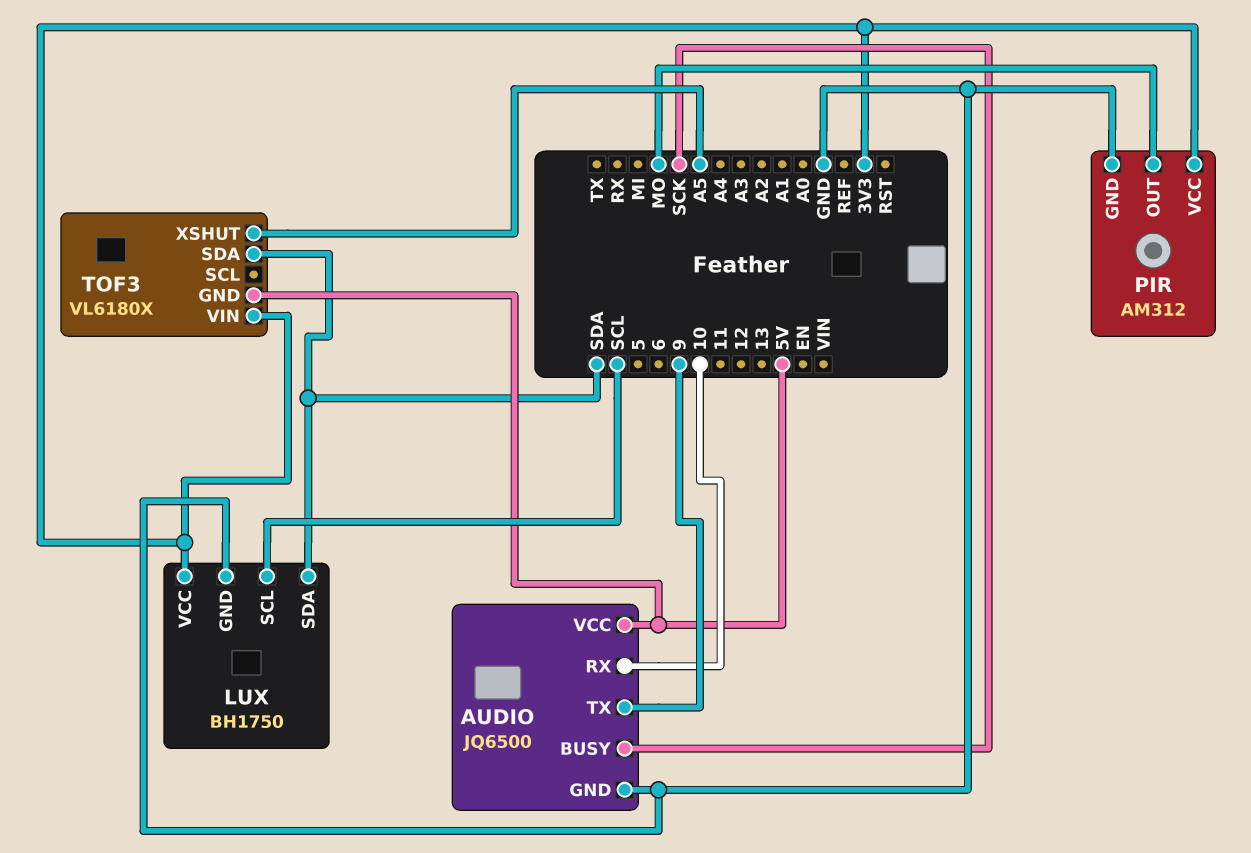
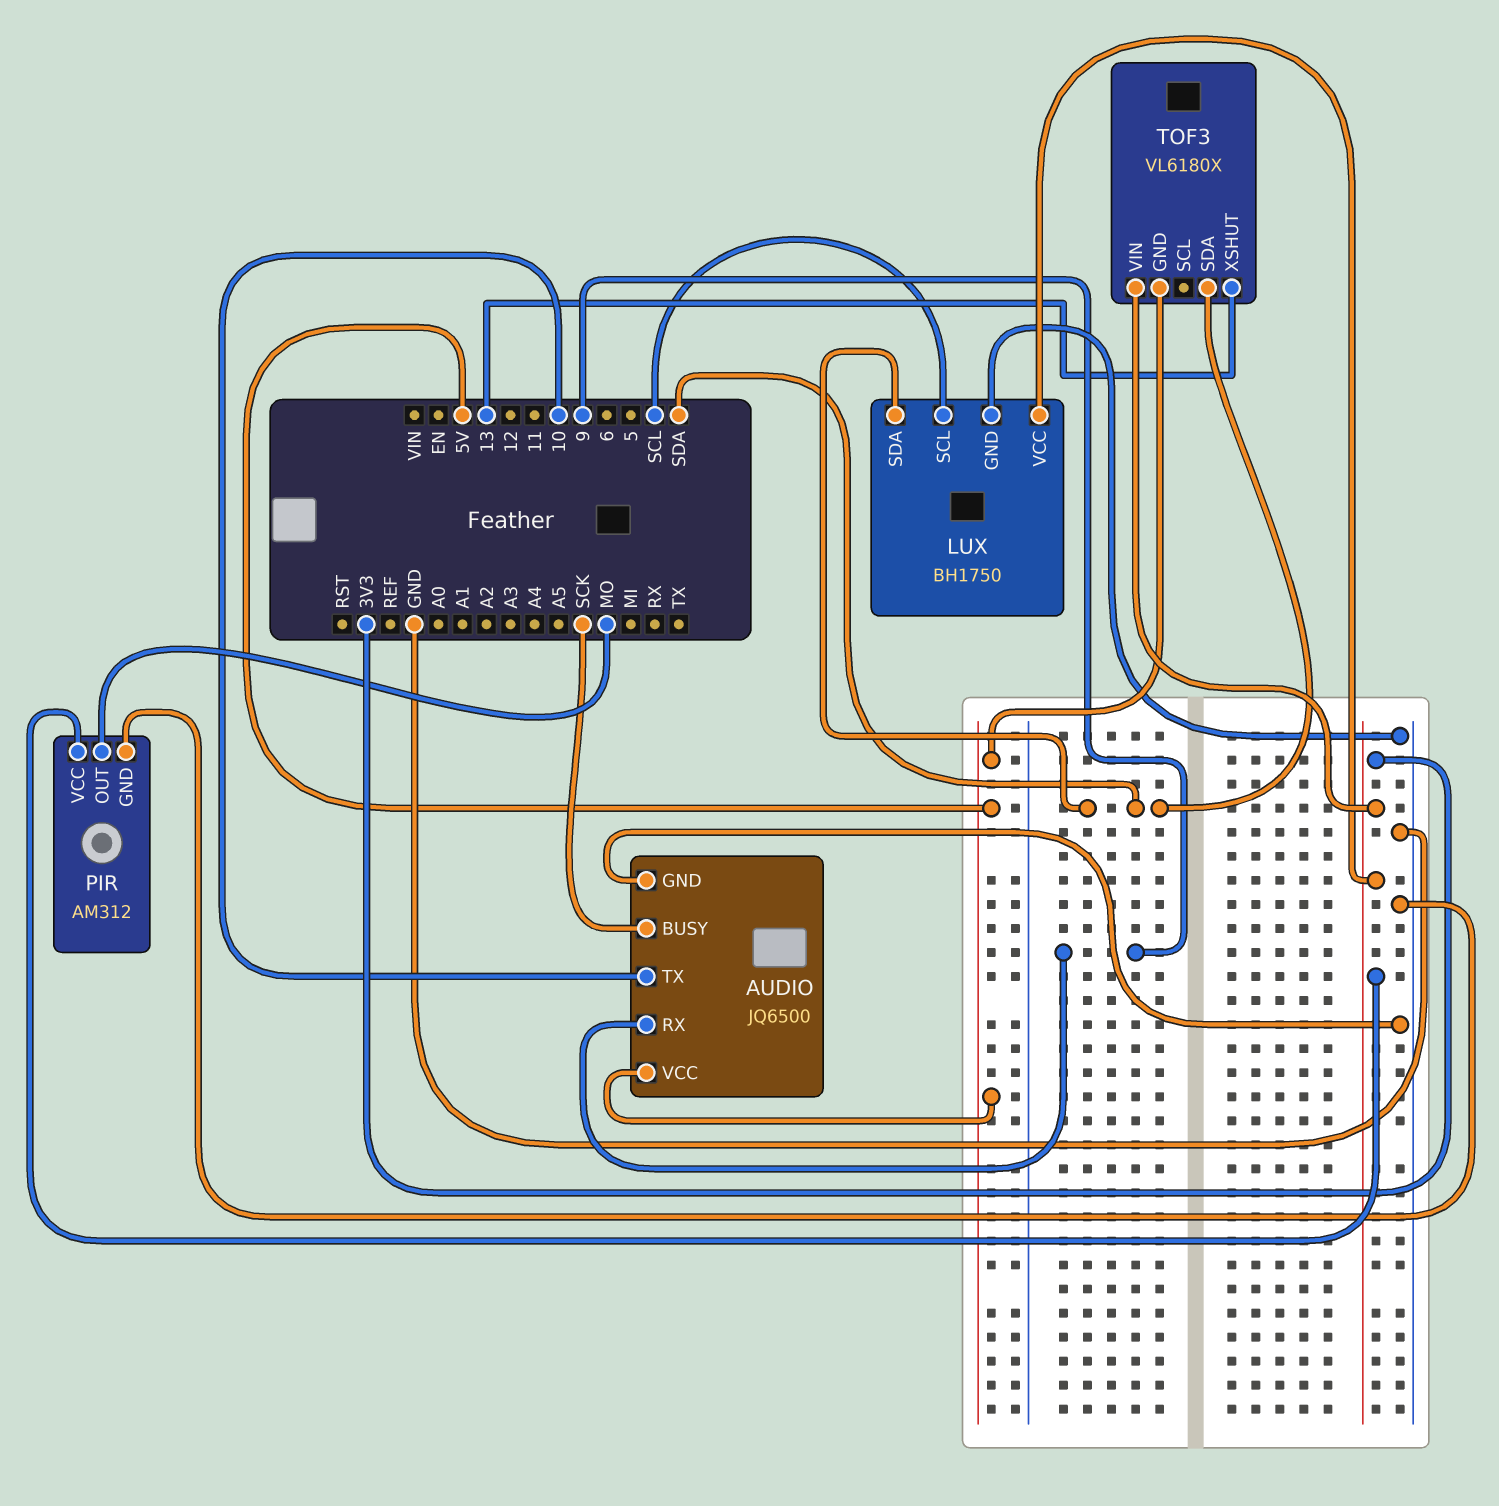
AUDIO pin RX: 10 -> 9
AUDIO pin TX: 9 -> 10
TOF3 pin XSHUT: A5 -> 13

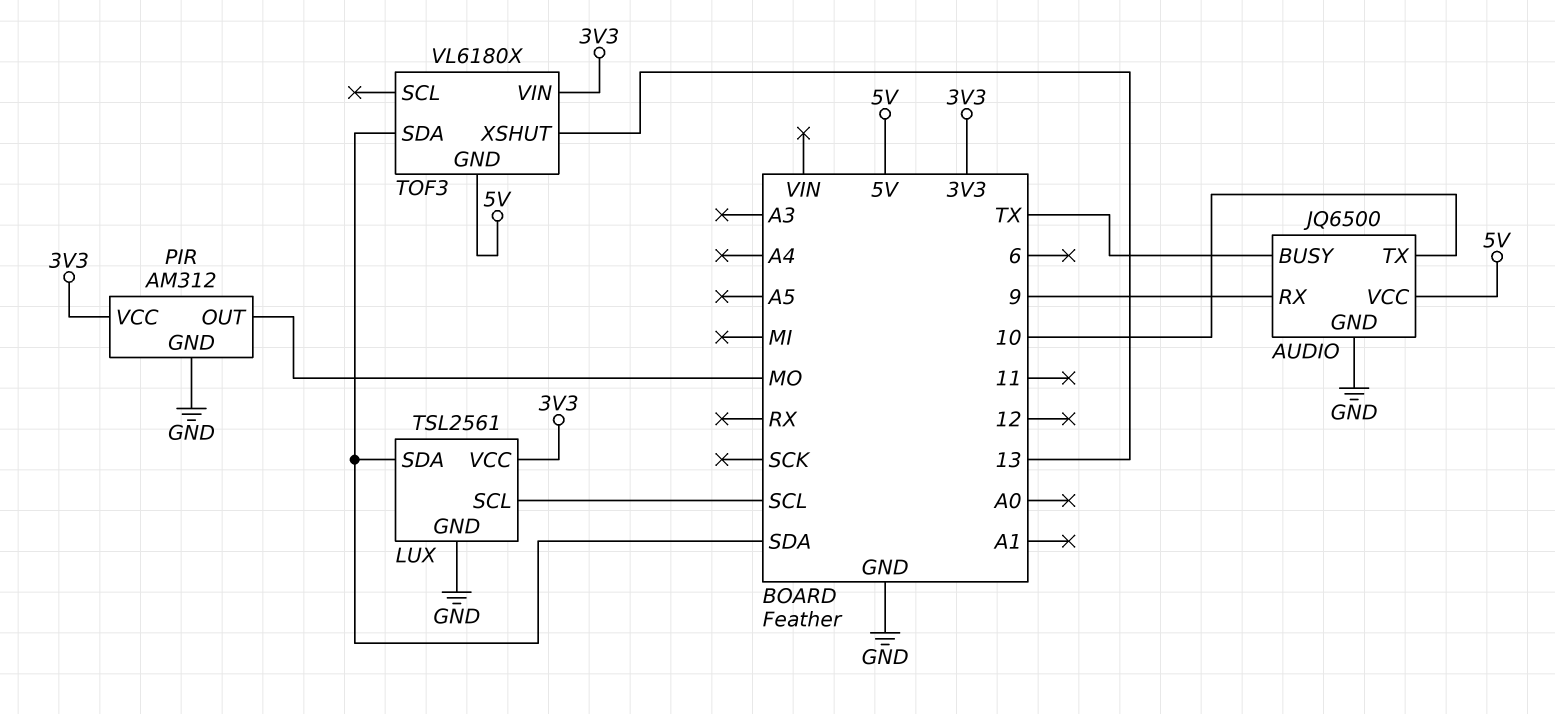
AUDIO pin BUSY: SCK -> TX
LUX: BH1750 -> TSL2561

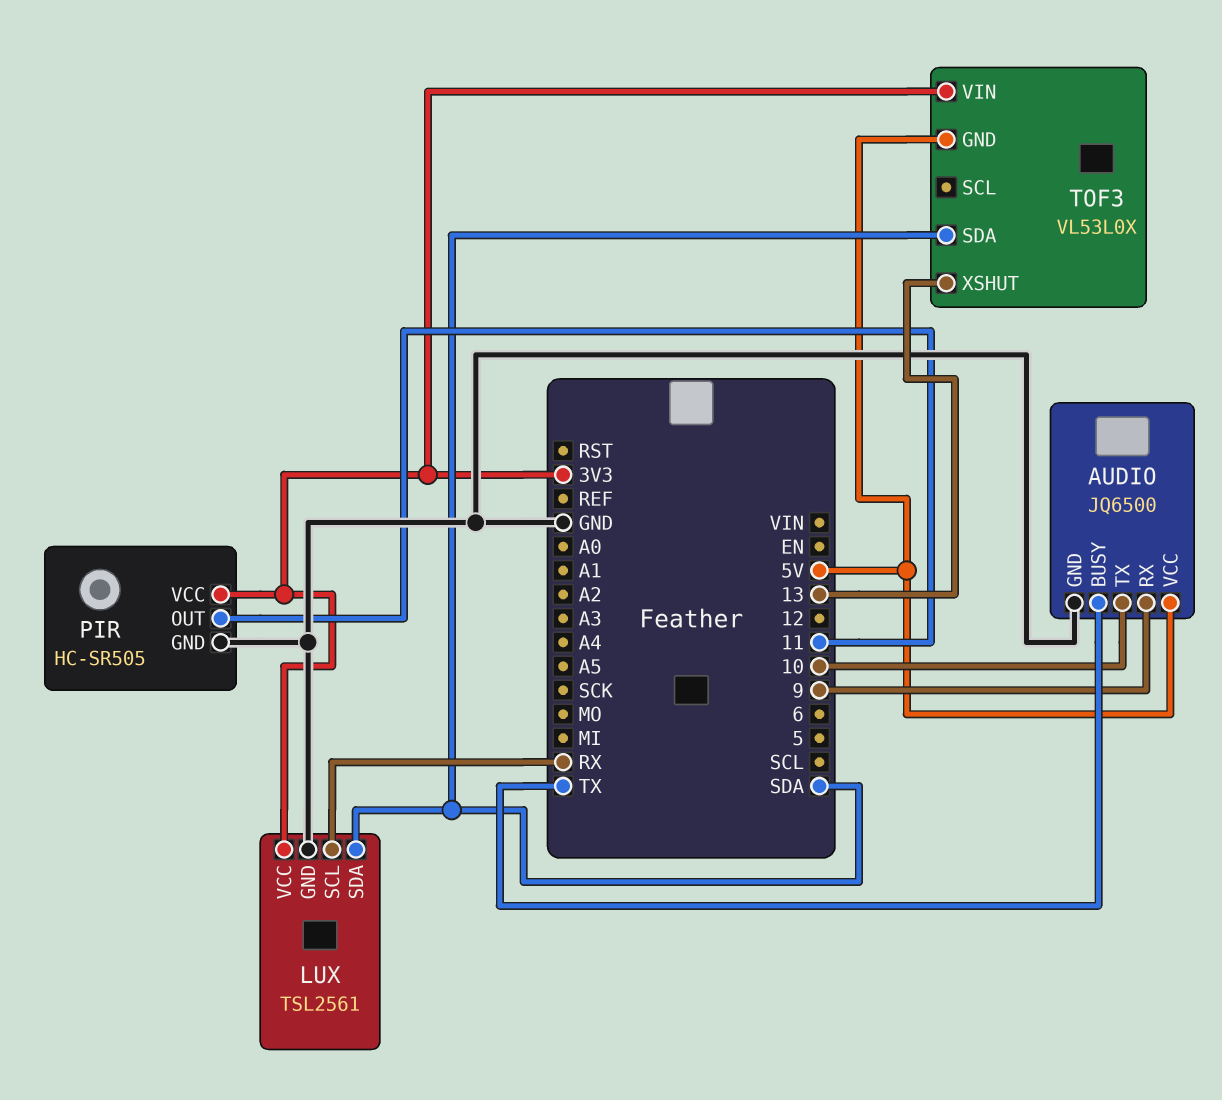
LUX pin SCL: SCL -> RX
PIR: AM312 -> HC-SR505
PIR pin OUT: MO -> 11
TOF3: VL6180X -> VL53L0X

